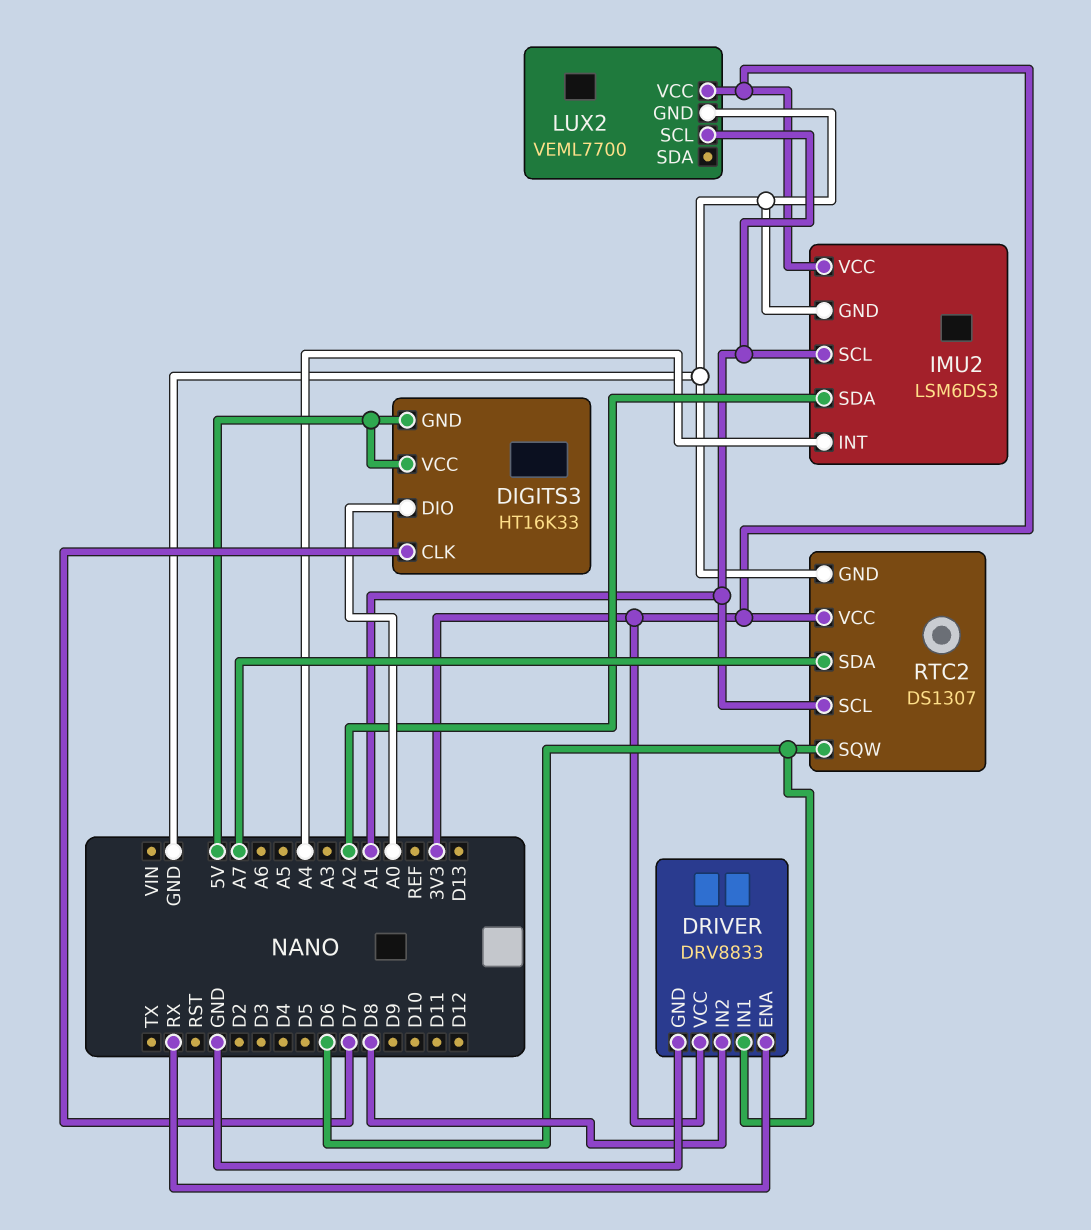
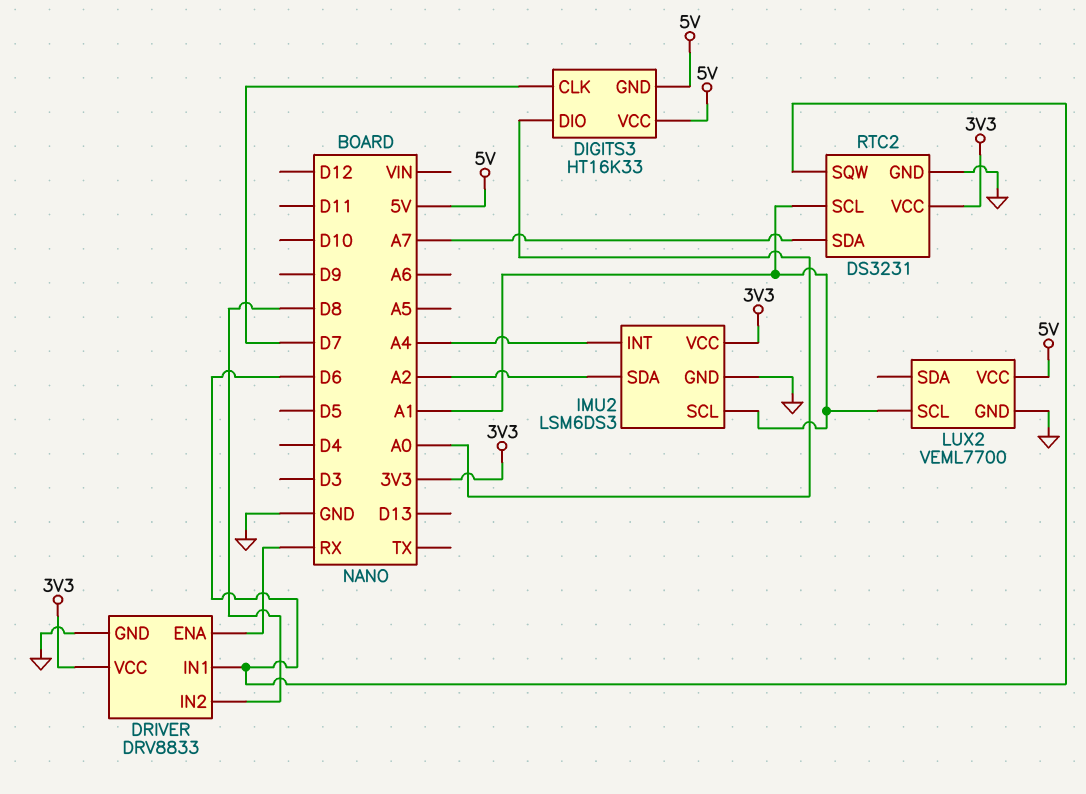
LUX2 pin VCC: 3V3 -> 5V
RTC2: DS1307 -> DS3231

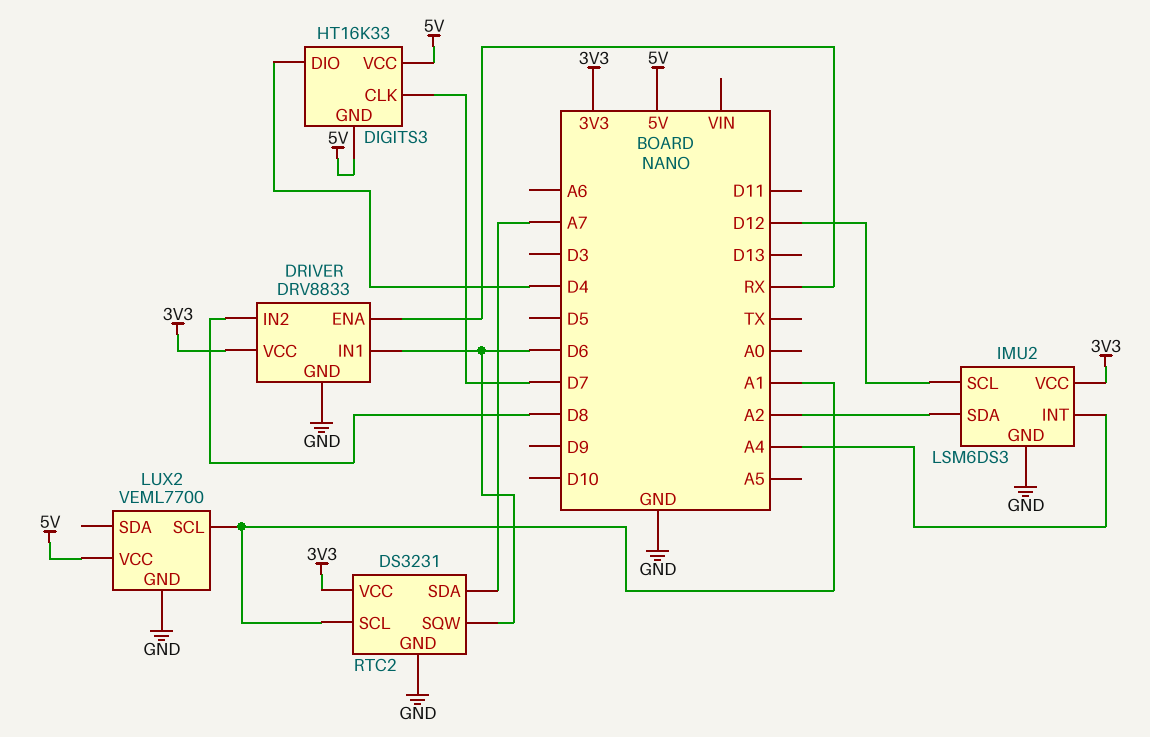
DIGITS3 pin DIO: A0 -> D4
IMU2 pin SCL: A1 -> D12

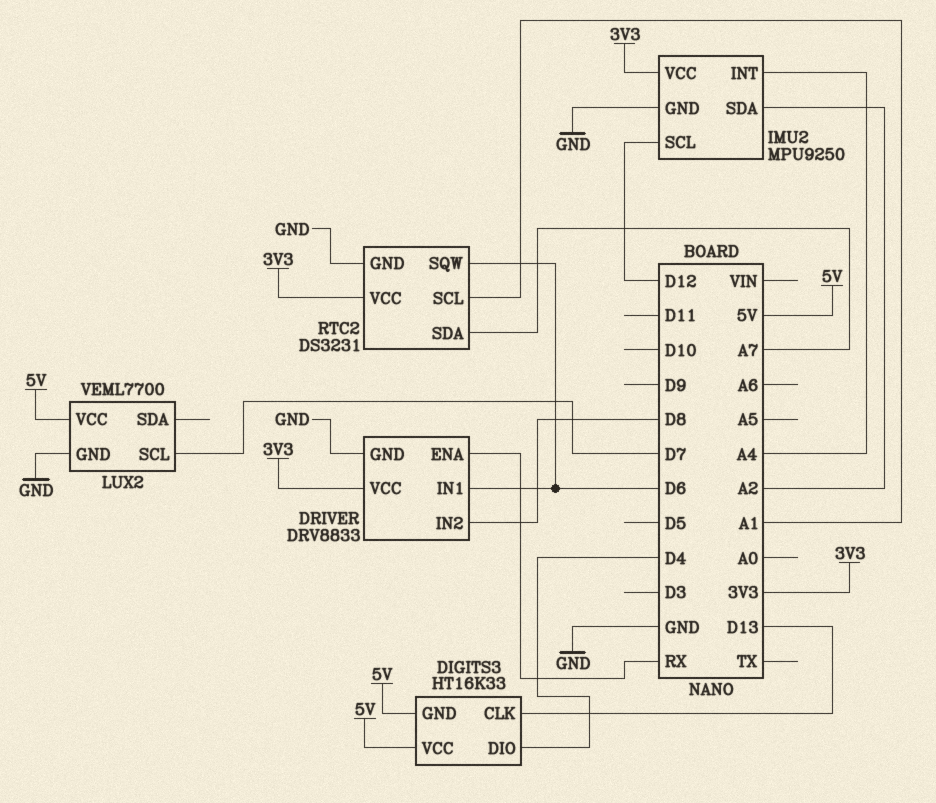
DIGITS3 pin CLK: D7 -> D13
IMU2: LSM6DS3 -> MPU9250
LUX2 pin SCL: A1 -> D7

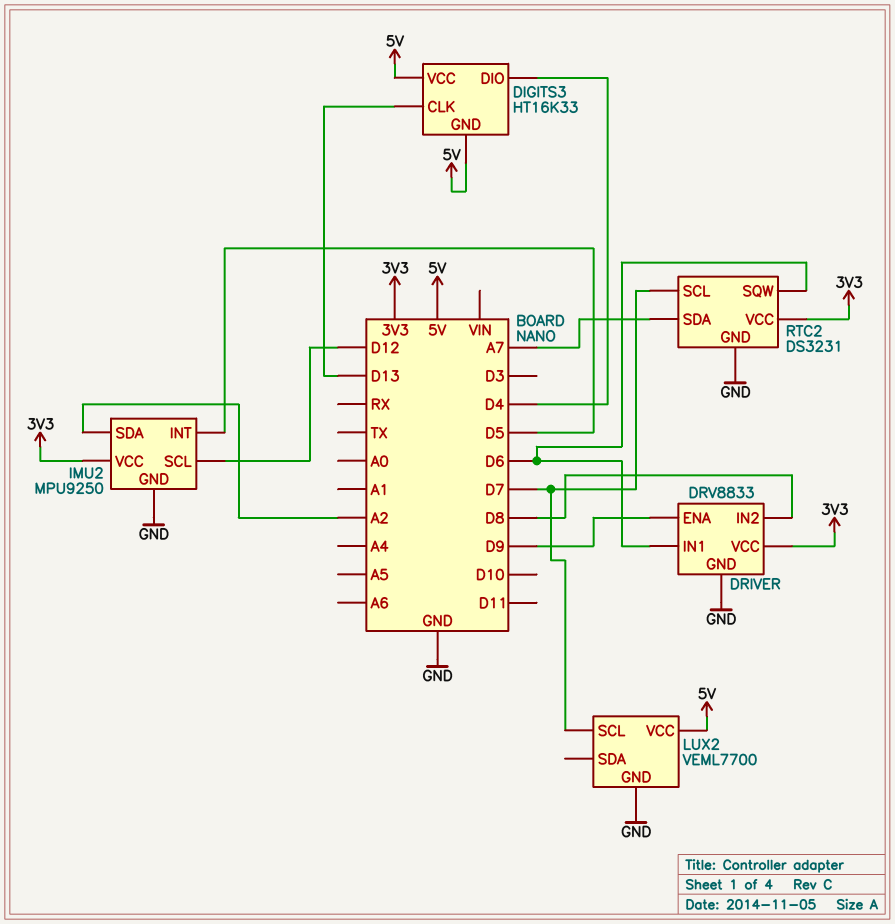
DRIVER pin ENA: RX -> D9
IMU2 pin INT: A4 -> D5
RTC2 pin SCL: A1 -> D7

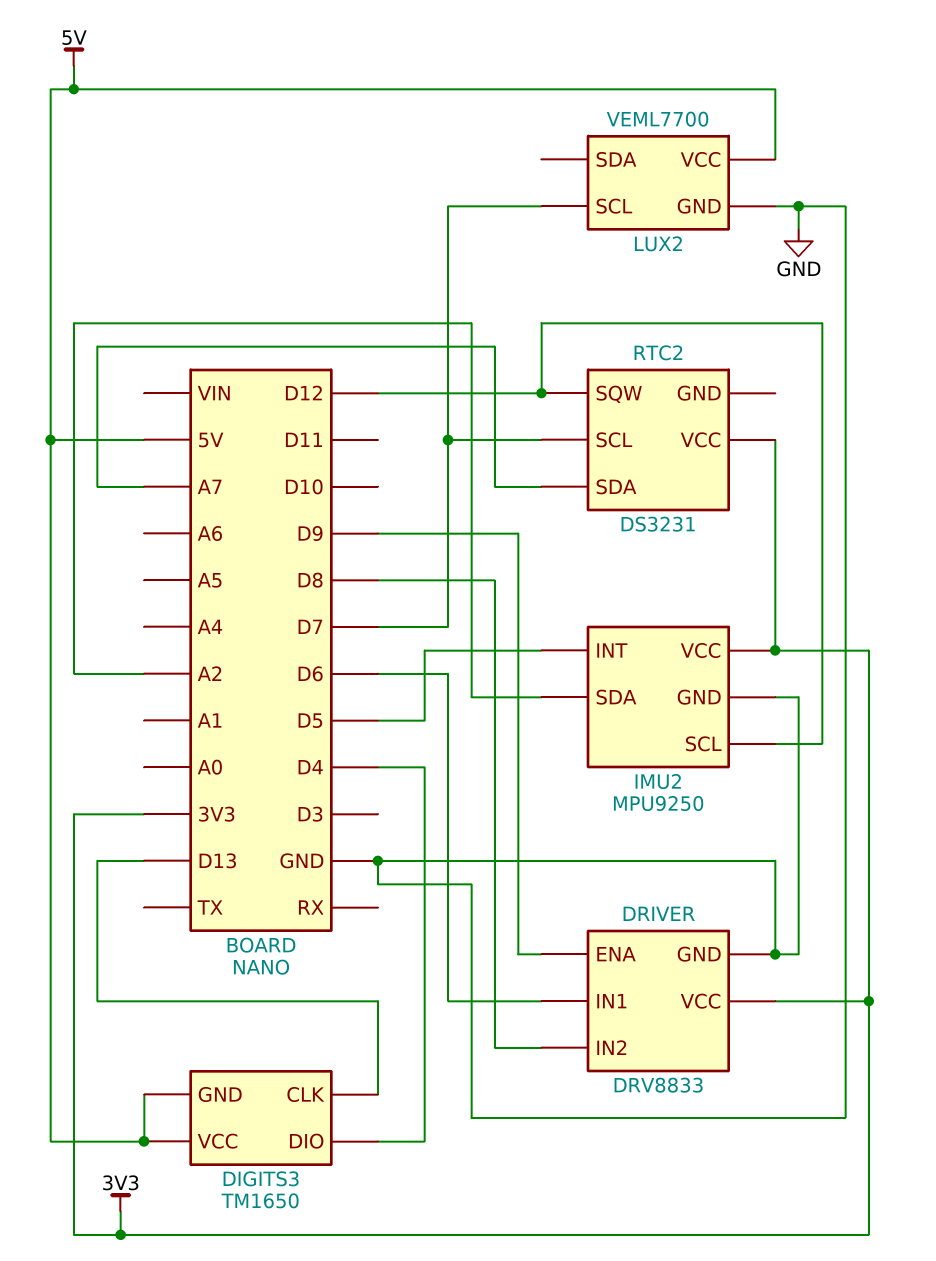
DIGITS3: HT16K33 -> TM1650
RTC2 pin GND: GND -> none
RTC2 pin SQW: D6 -> D12

